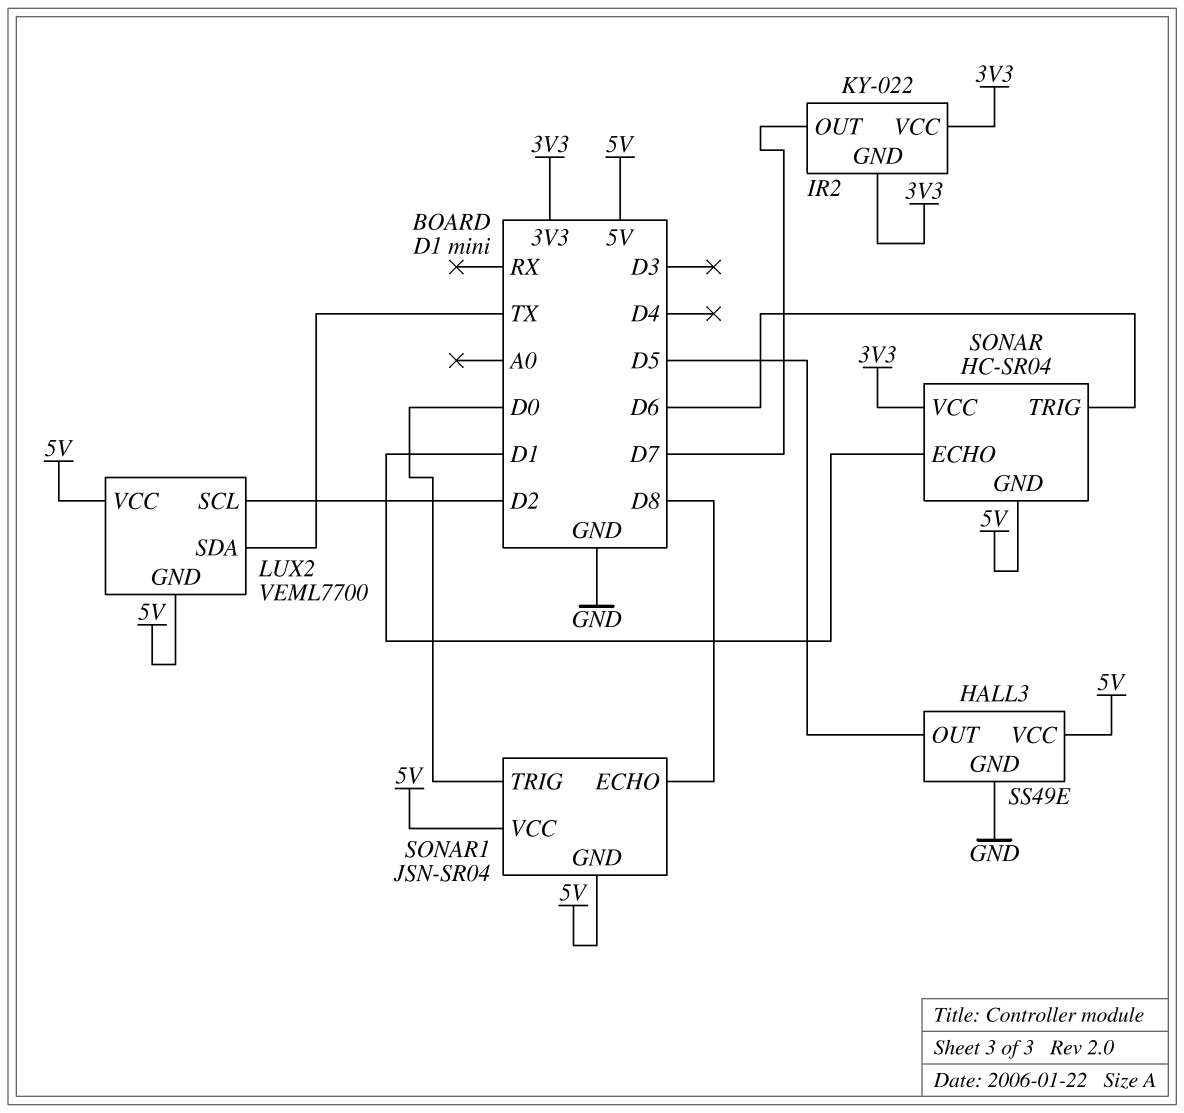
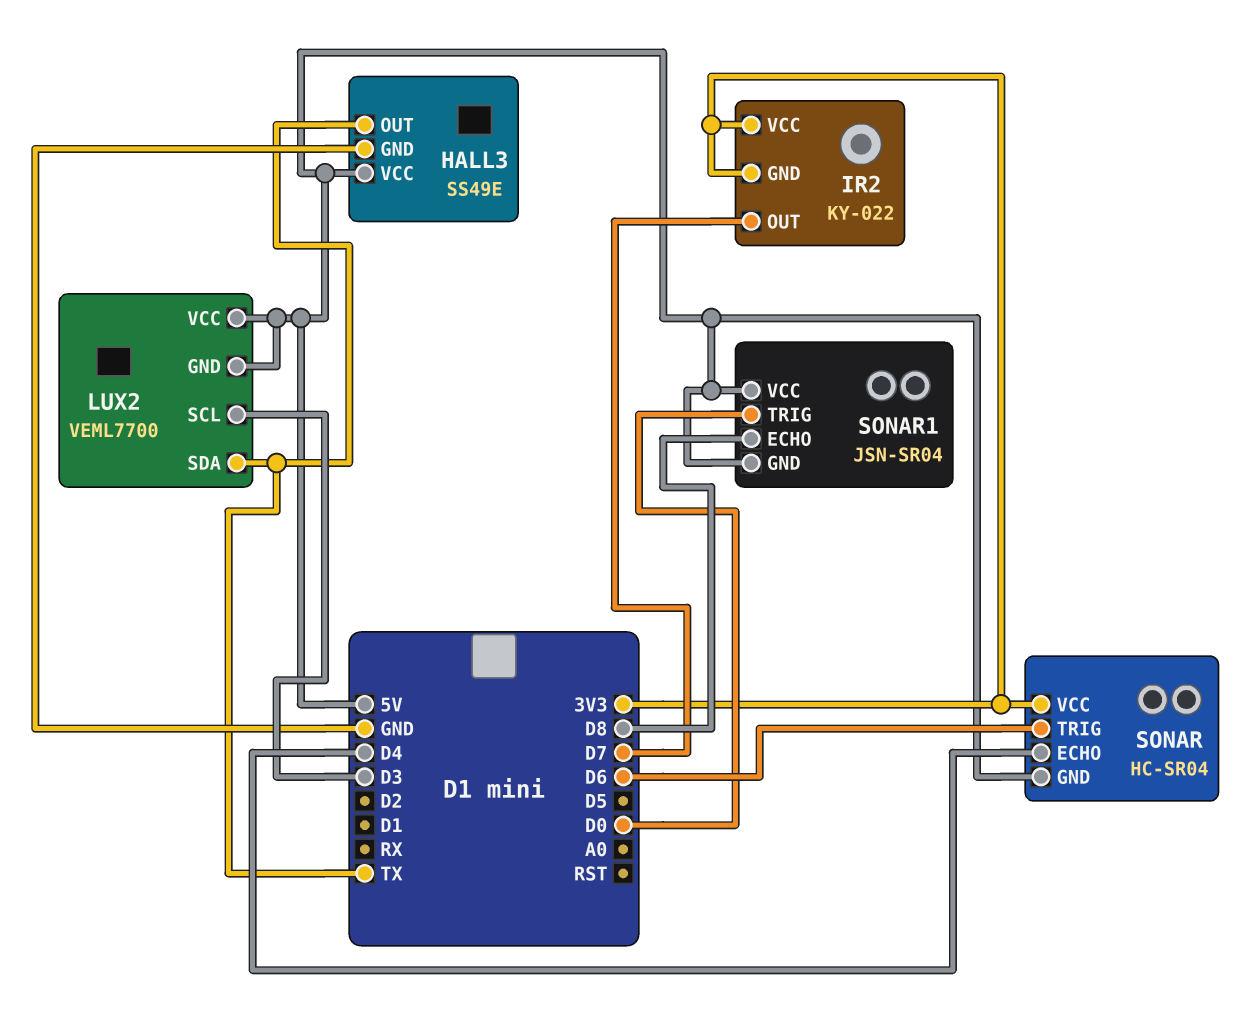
HALL3 pin OUT: D5 -> TX
LUX2 pin SCL: D2 -> D3
SONAR pin ECHO: D1 -> D4

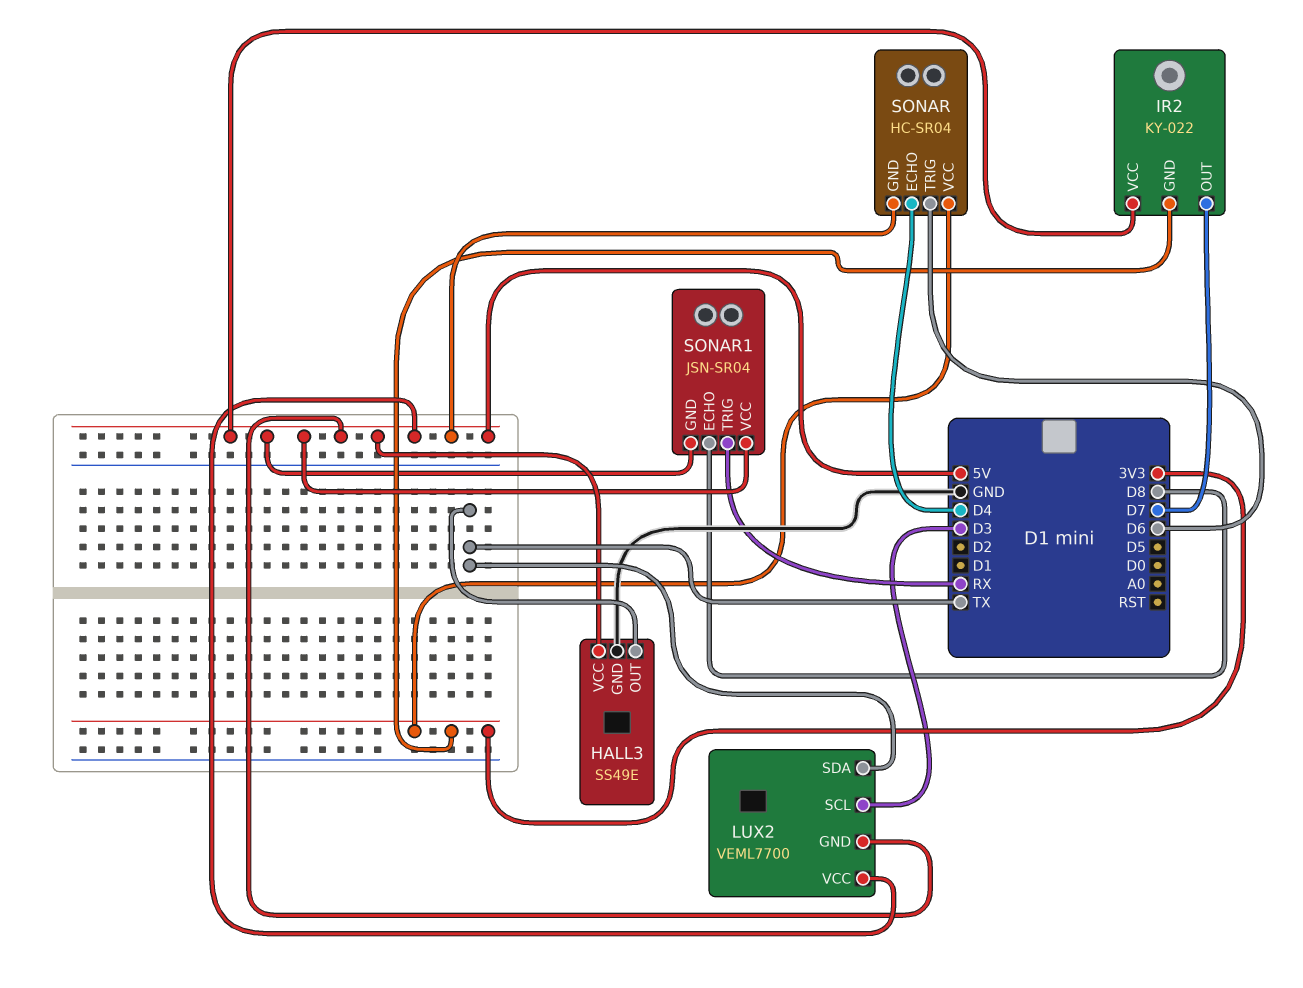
IR2 pin VCC: 3V3 -> 5V
SONAR1 pin TRIG: D0 -> RX

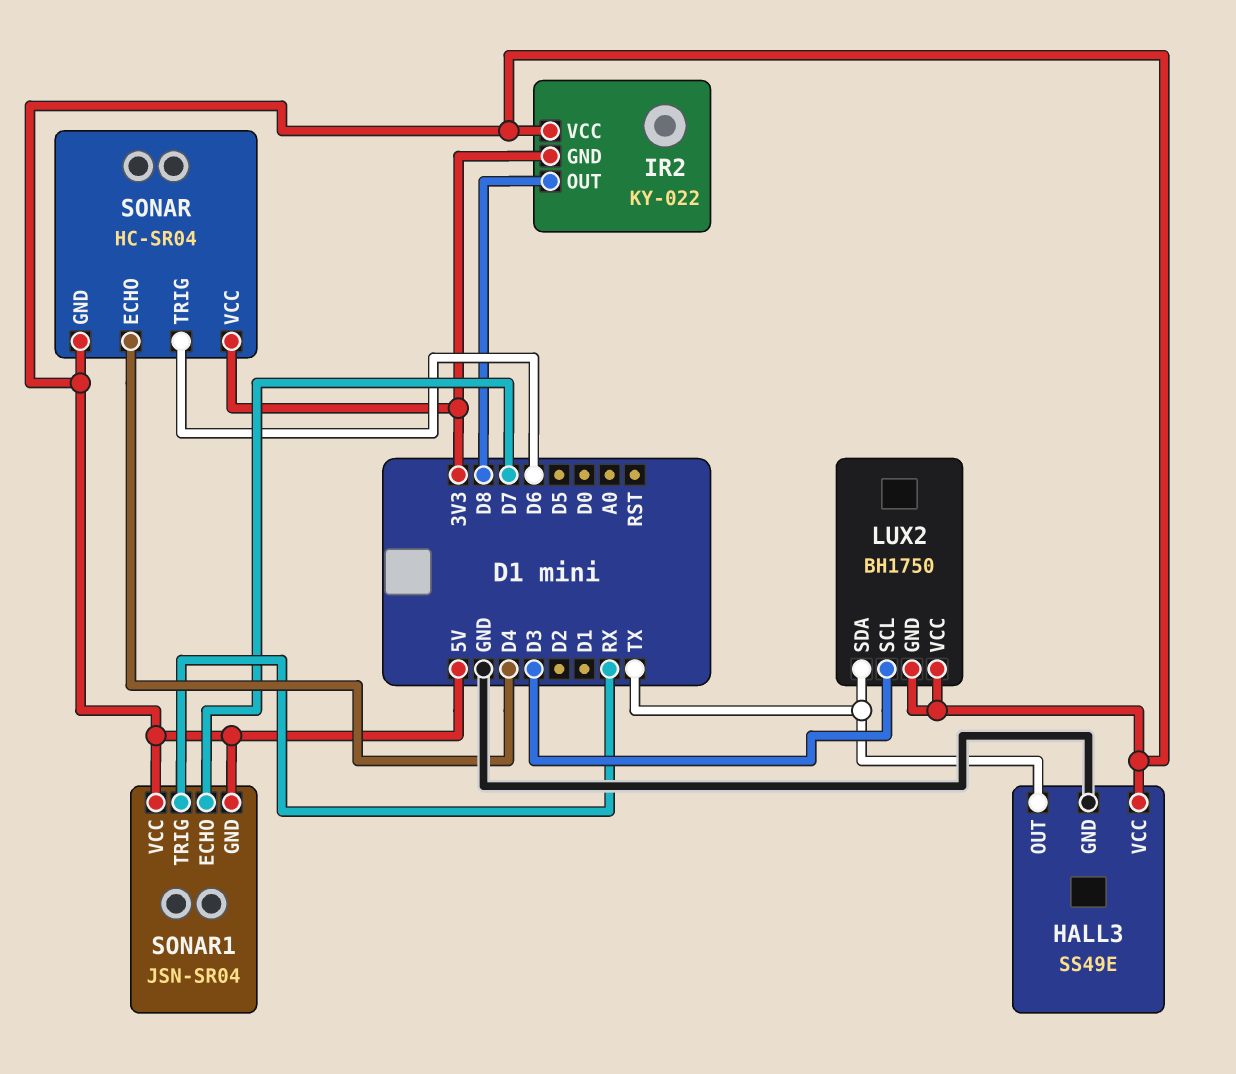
IR2 pin OUT: D7 -> D8
LUX2: VEML7700 -> BH1750
SONAR1 pin ECHO: D8 -> D7

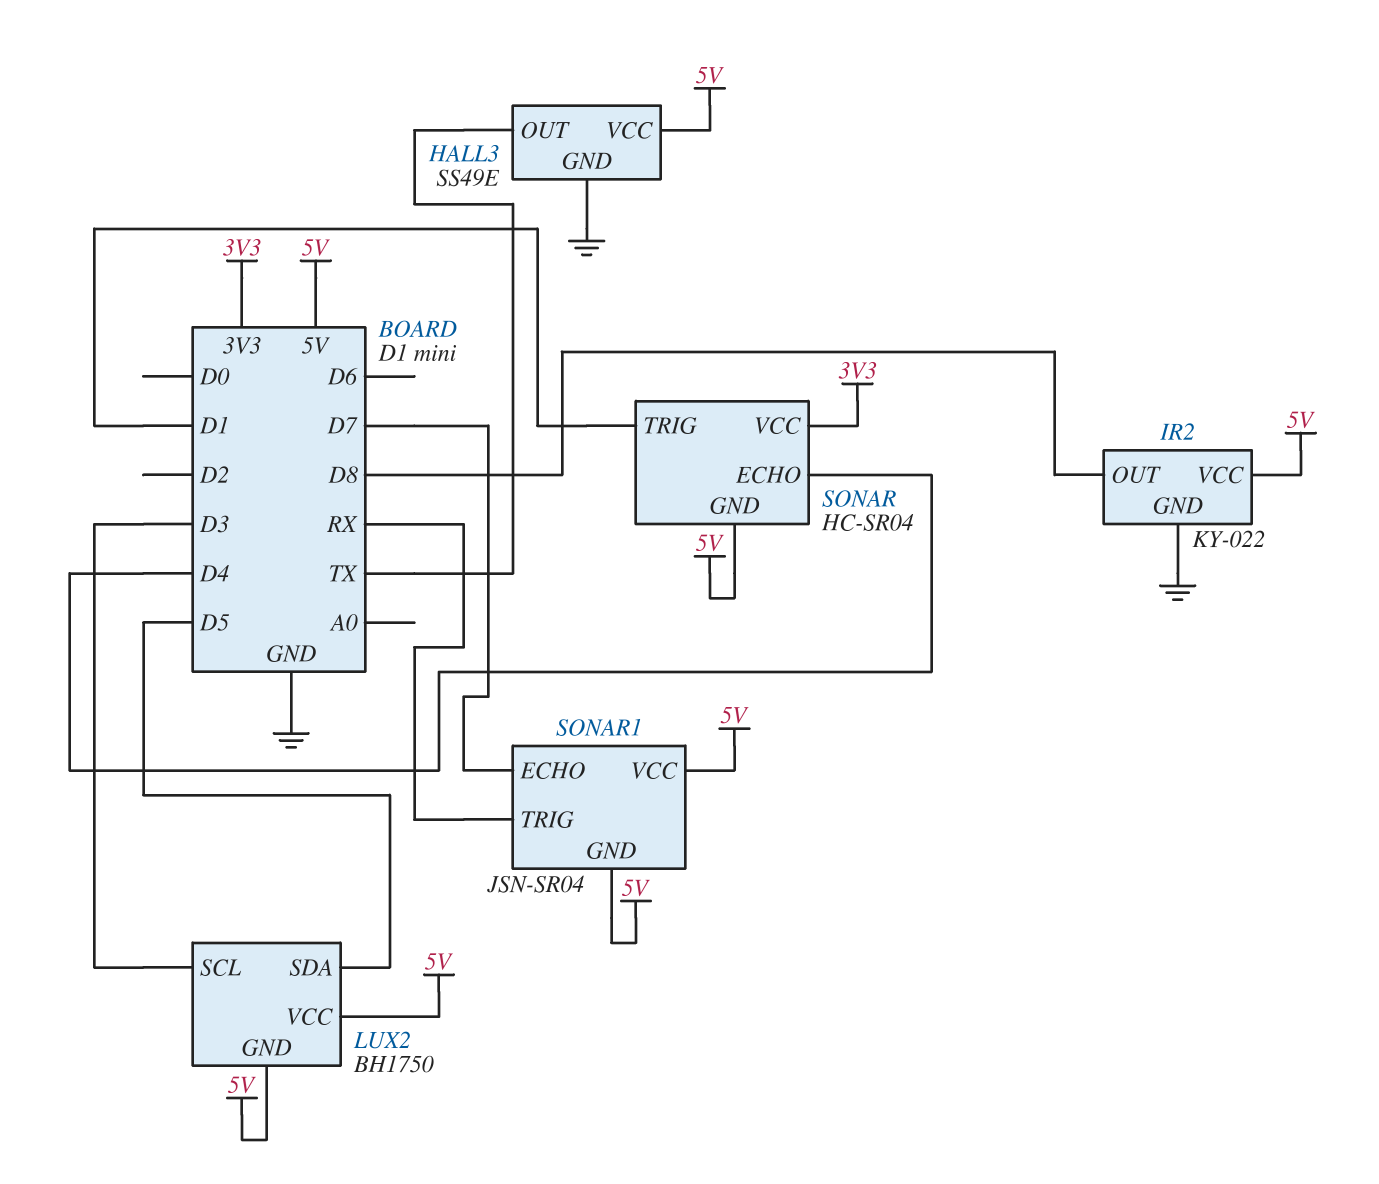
IR2 pin GND: 3V3 -> GND
LUX2 pin SDA: TX -> D5
SONAR pin TRIG: D6 -> D1

